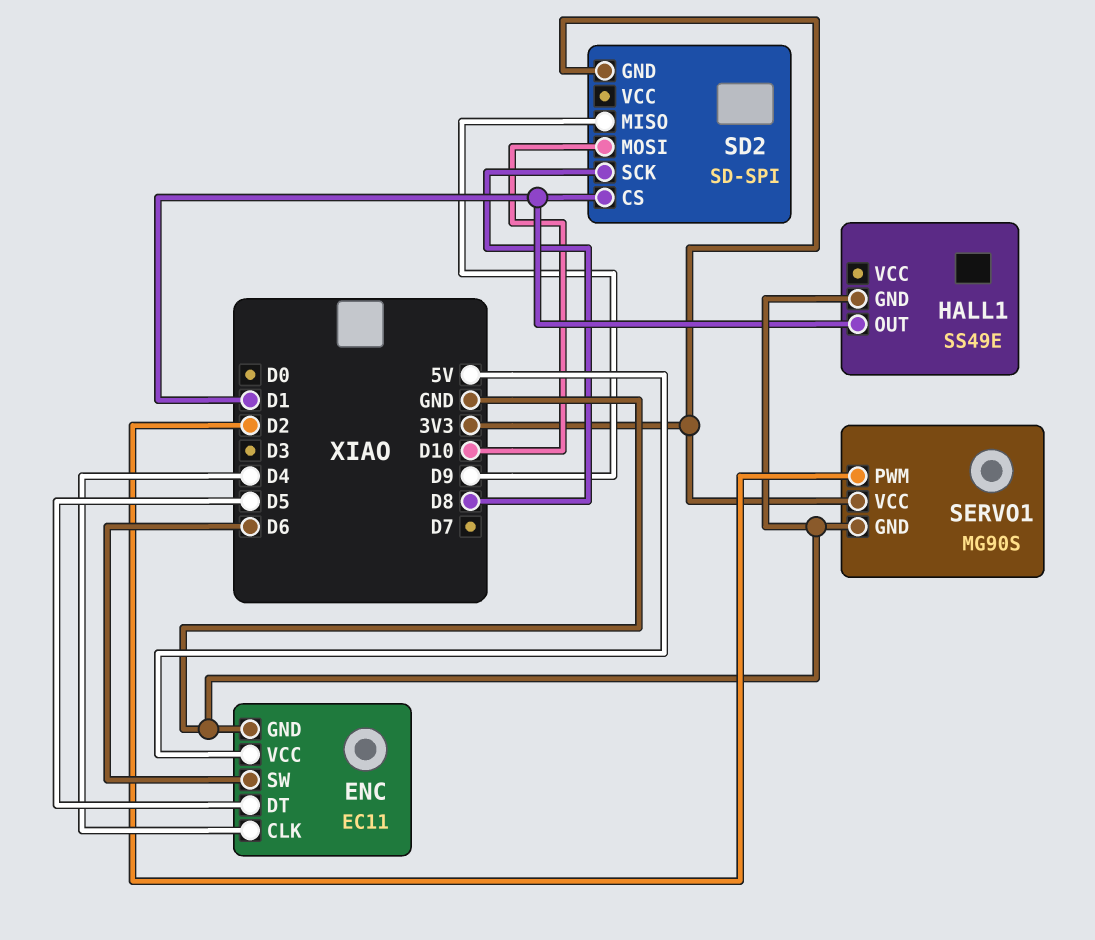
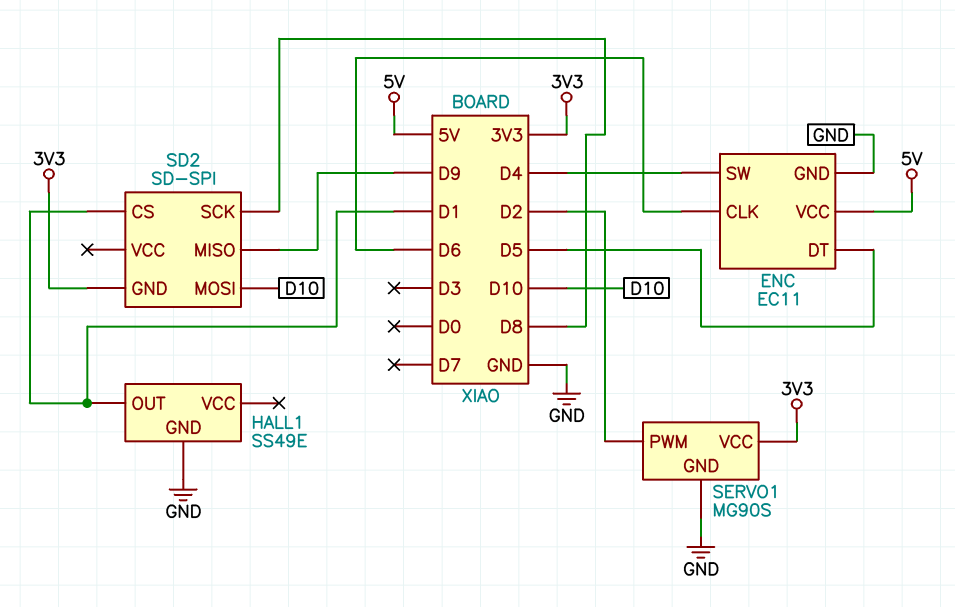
ENC pin CLK: D4 -> D6
ENC pin SW: D6 -> D4

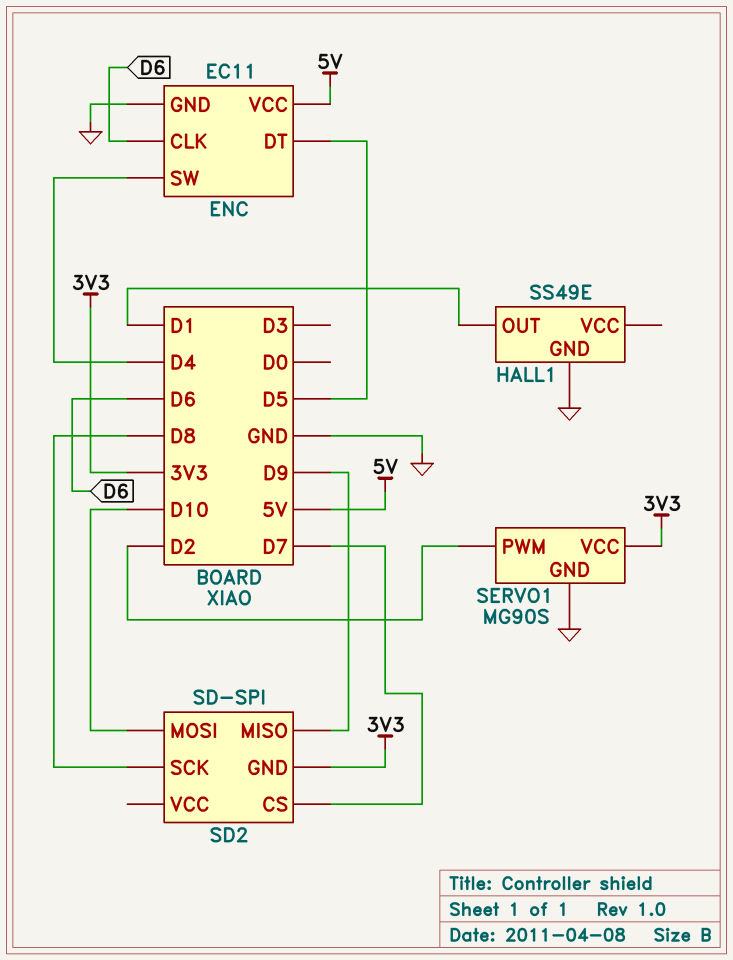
SD2 pin CS: D1 -> D7

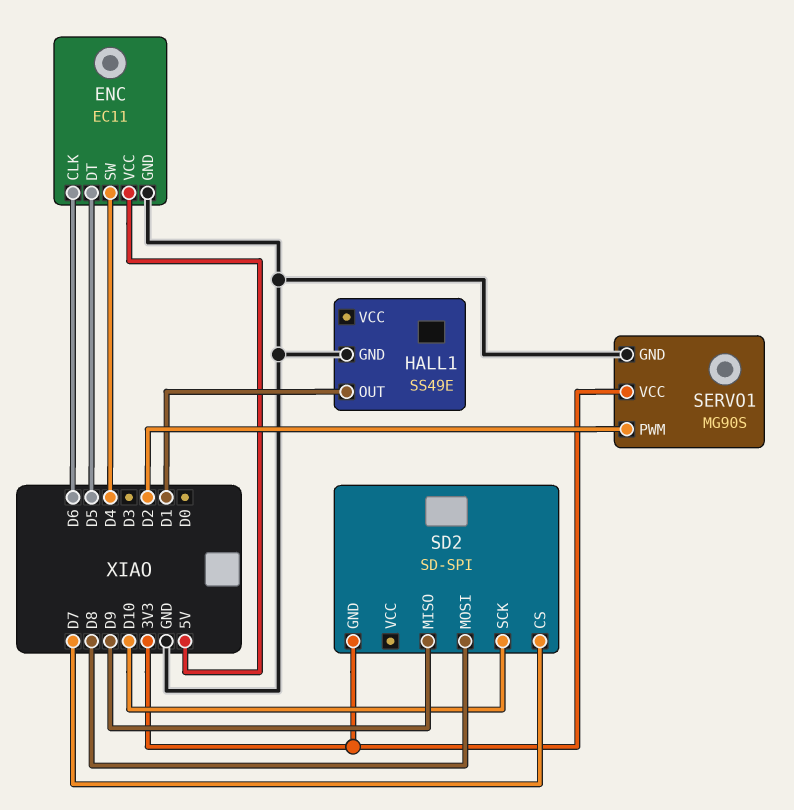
SD2 pin MOSI: D10 -> D8
SD2 pin SCK: D8 -> D10

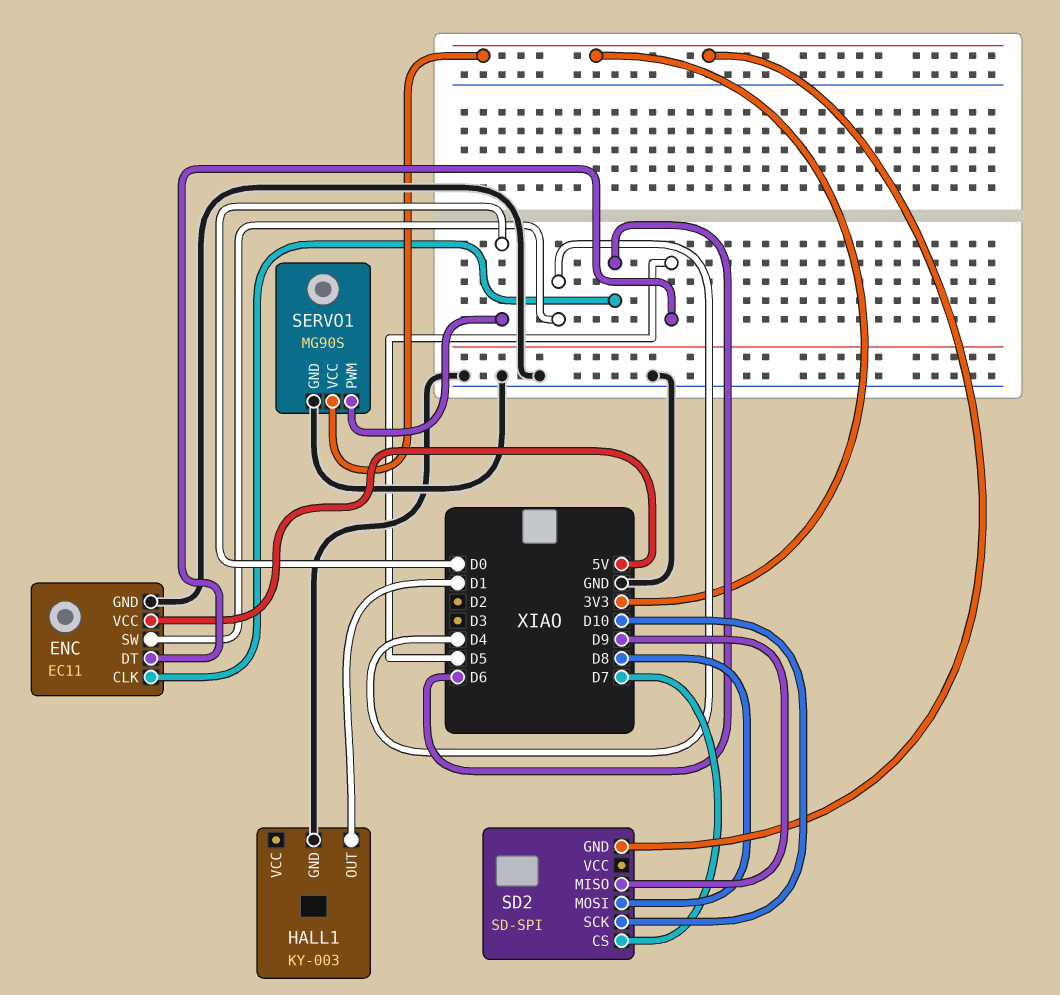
HALL1: SS49E -> KY-003
SERVO1 pin PWM: D2 -> D0

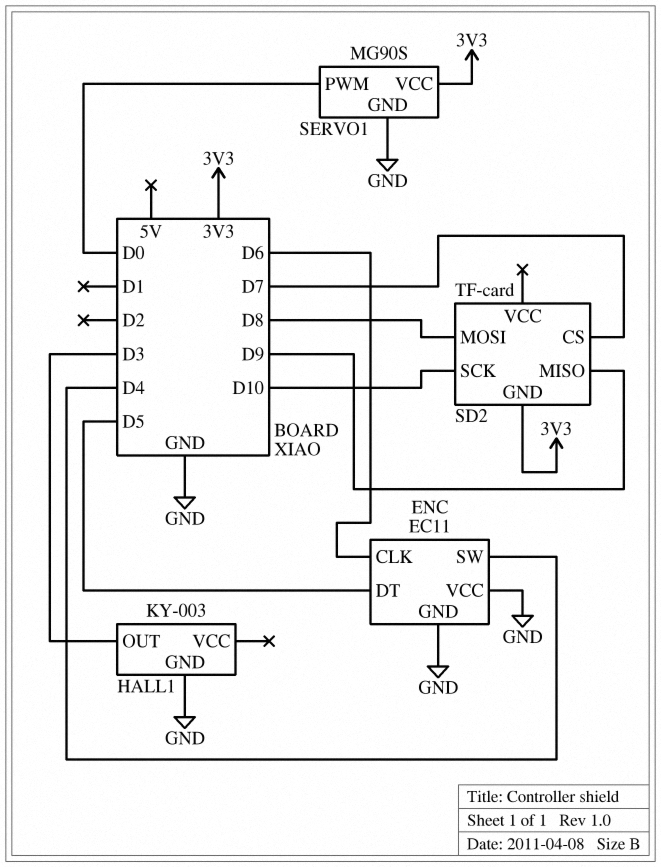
ENC pin VCC: 5V -> GND
HALL1 pin OUT: D1 -> D3
SD2: SD-SPI -> TF-card

